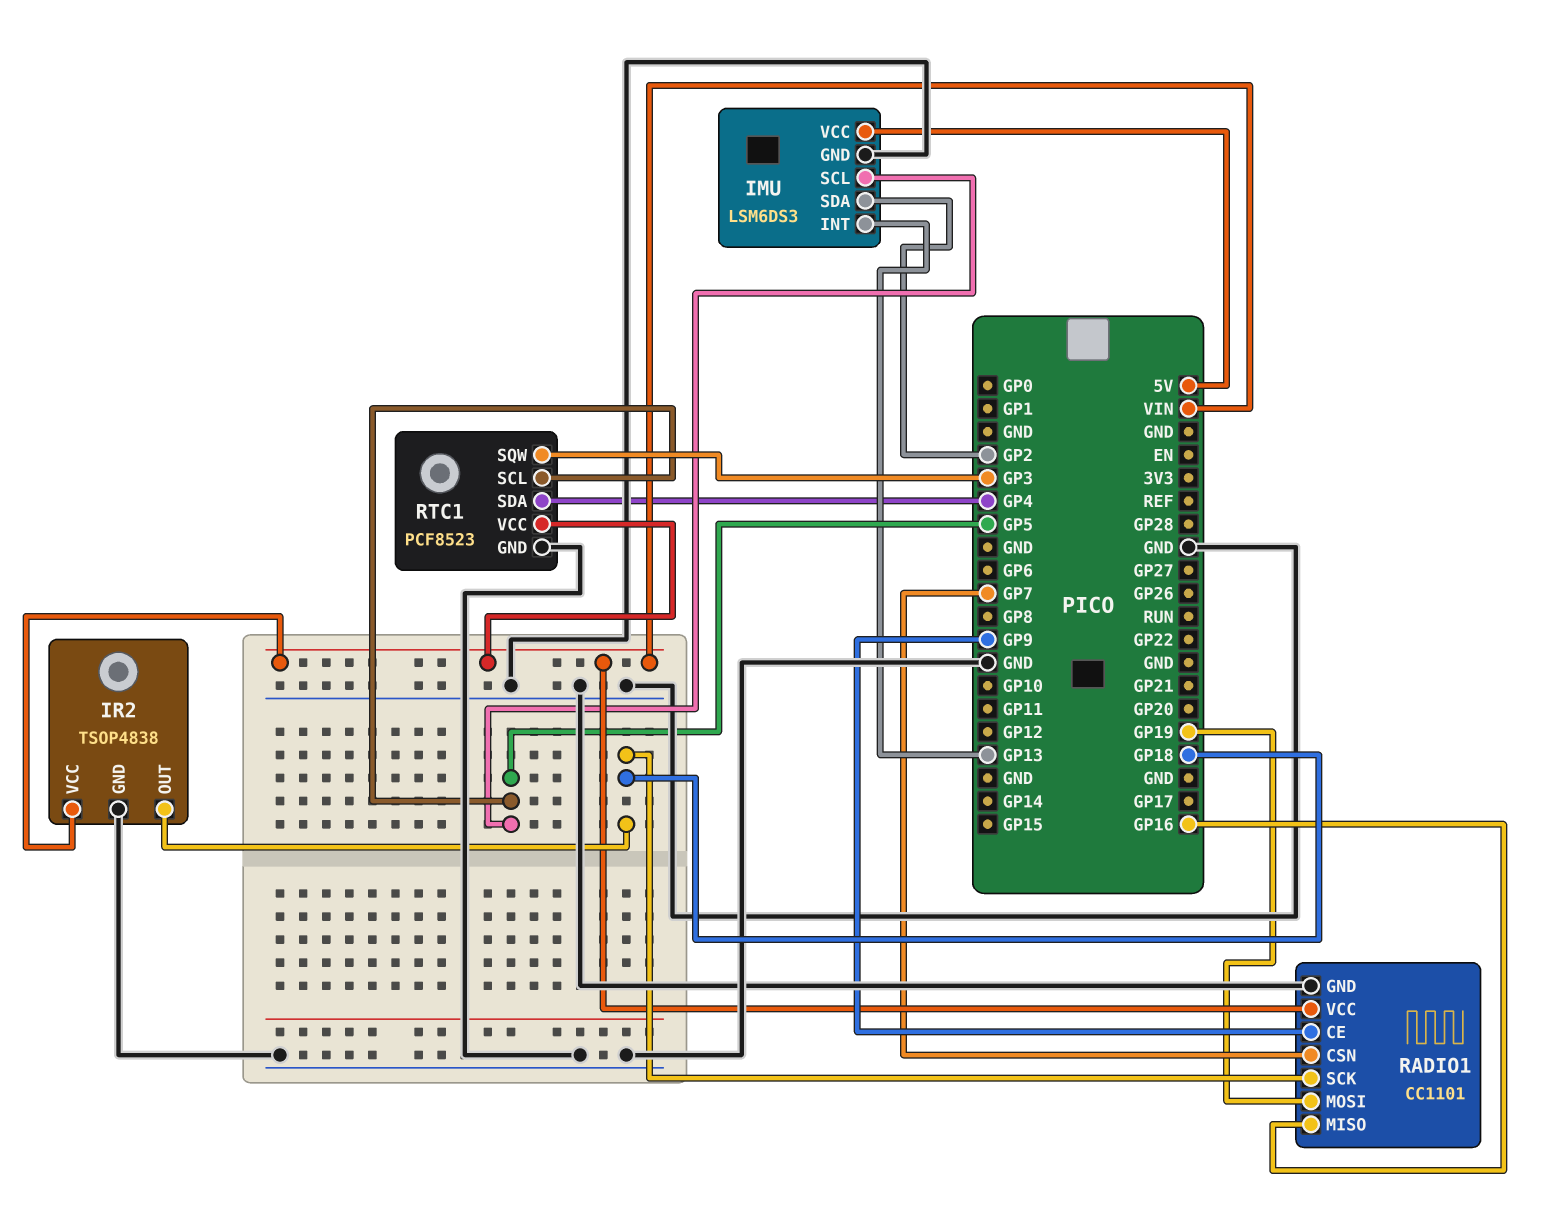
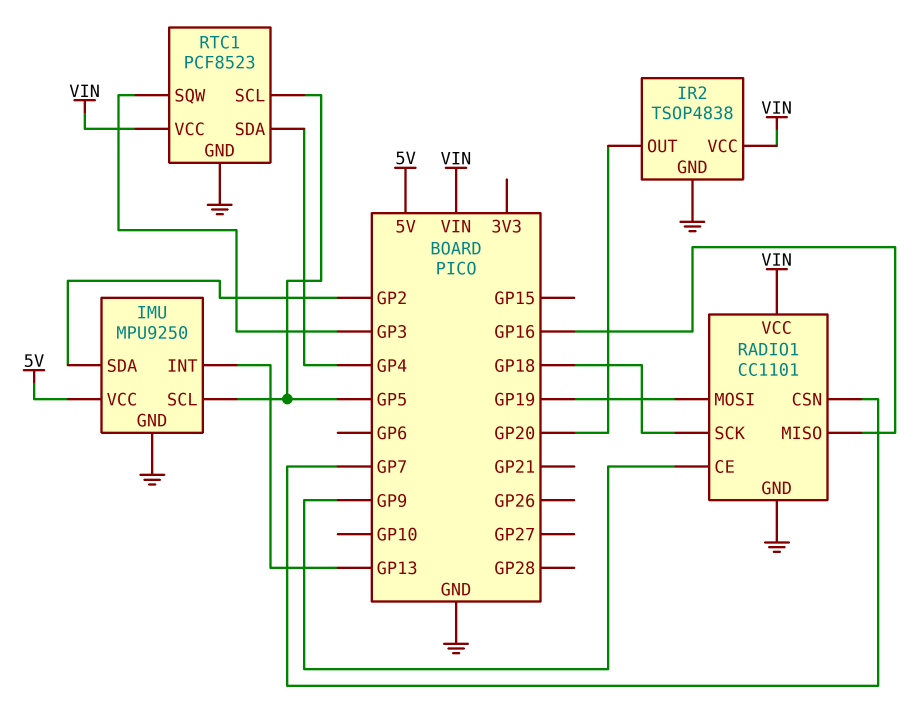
IMU: LSM6DS3 -> MPU9250
IR2 pin OUT: GP18 -> GP20

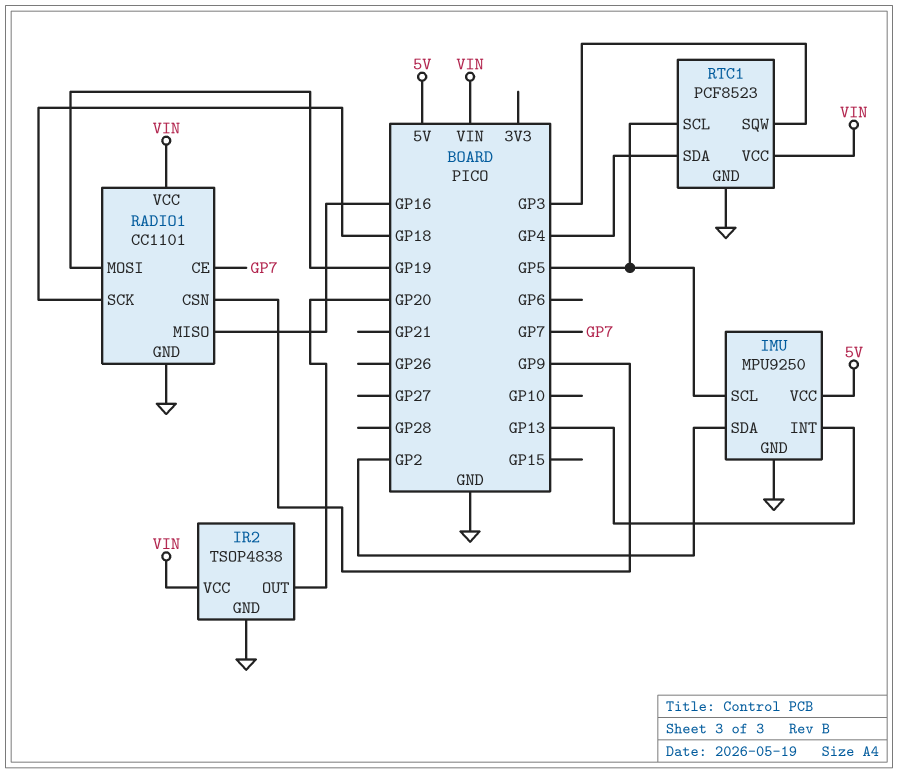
RADIO1 pin CE: GP9 -> GP7
RADIO1 pin CSN: GP7 -> GP9

